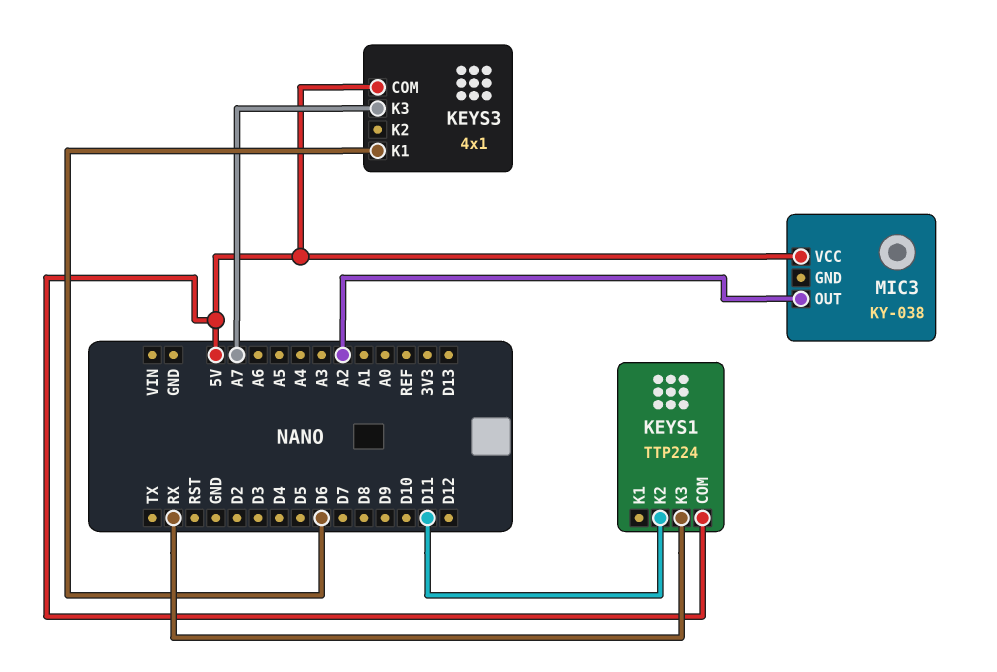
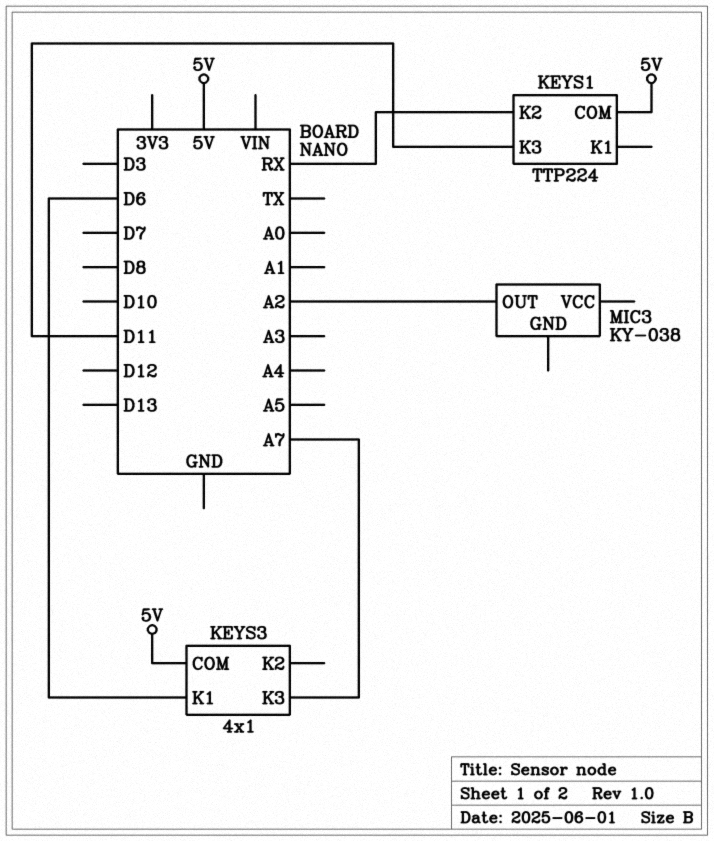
KEYS1 pin K2: D11 -> RX
KEYS1 pin K3: RX -> D11
MIC3 pin VCC: 5V -> none

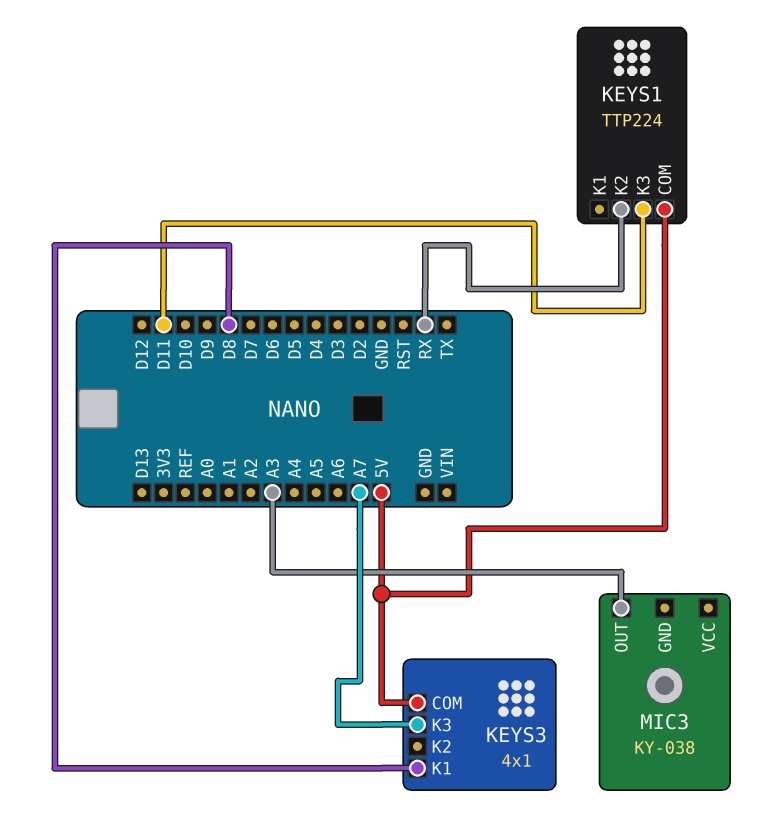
KEYS3 pin K1: D6 -> D8
MIC3 pin OUT: A2 -> A3

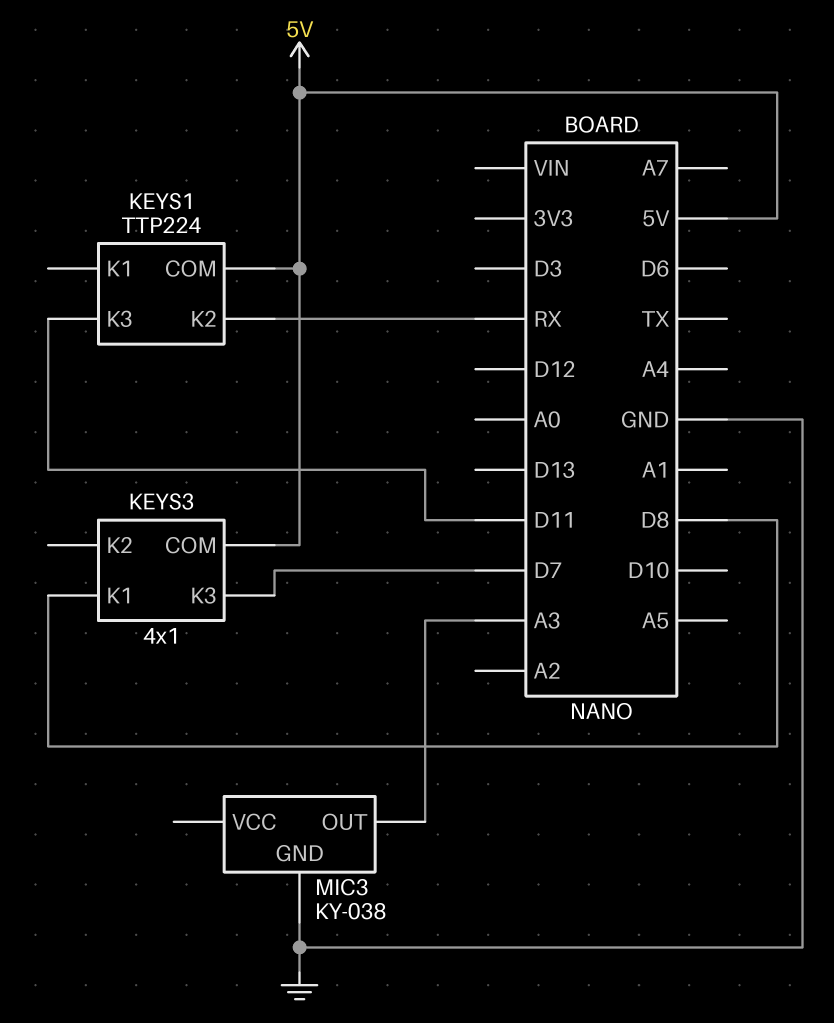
KEYS3 pin K3: A7 -> D7
MIC3 pin GND: none -> GND

